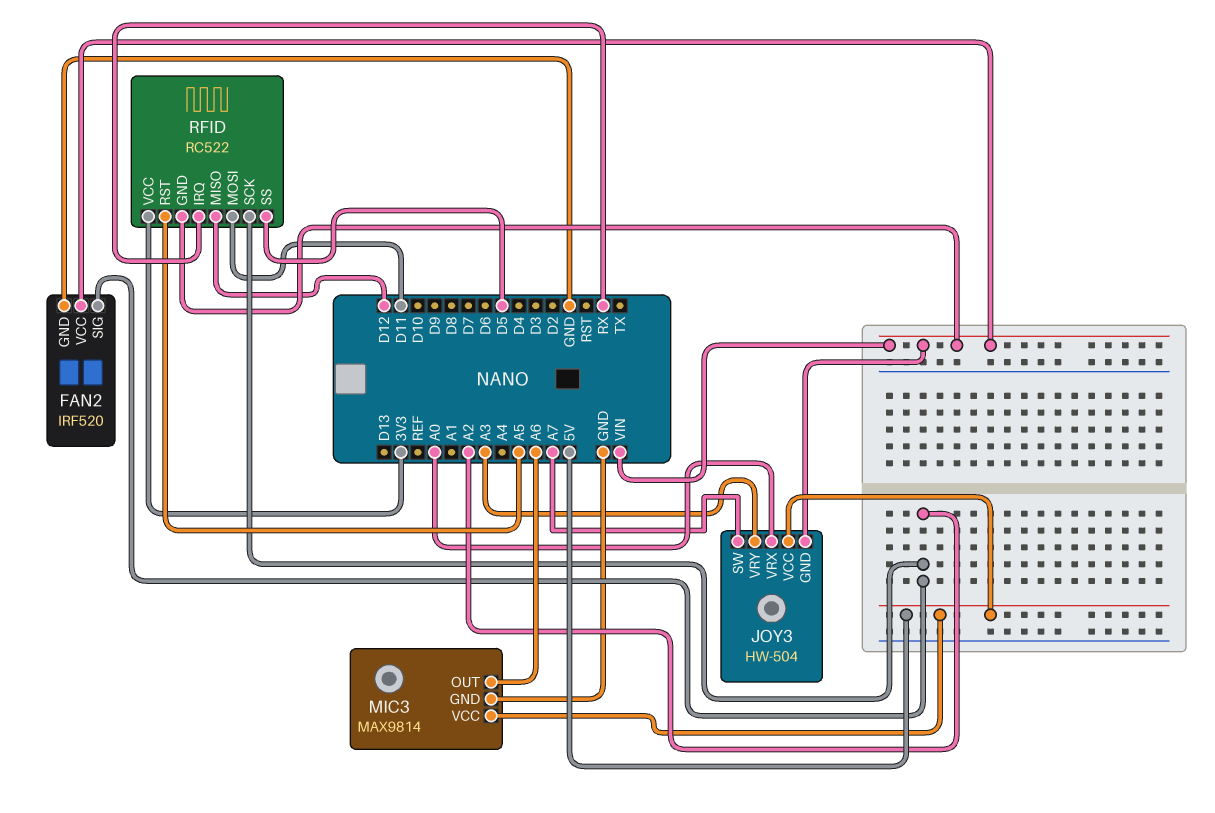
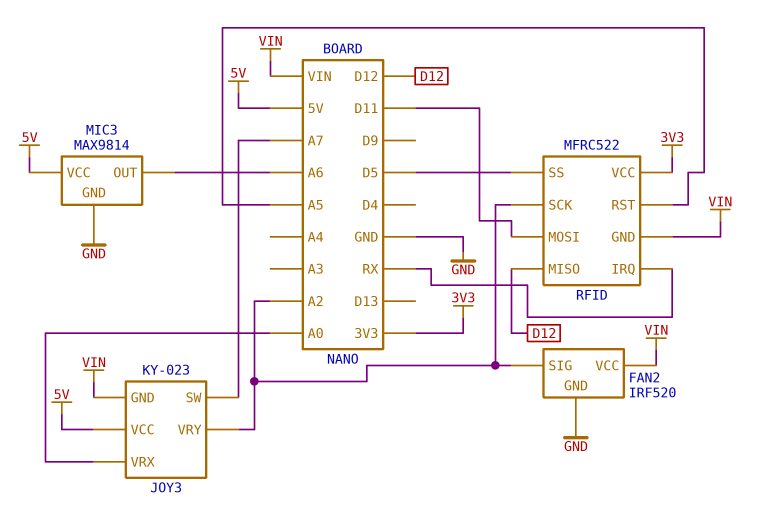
JOY3: HW-504 -> KY-023
JOY3 pin VRY: A3 -> A2
RFID: RC522 -> MFRC522

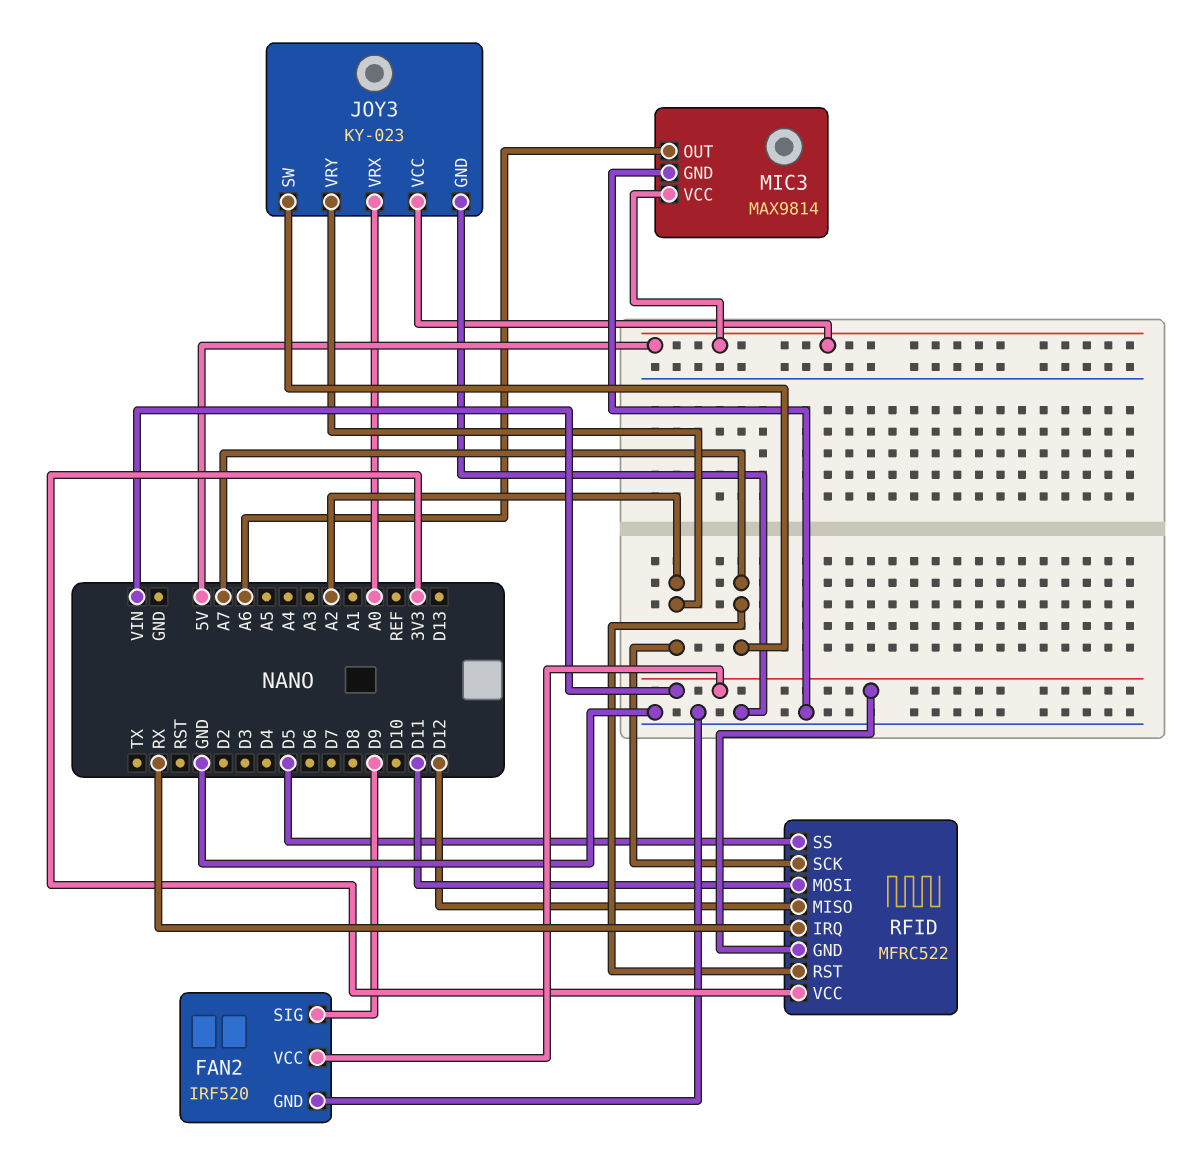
FAN2 pin SIG: A2 -> D9
JOY3 pin GND: VIN -> GND
RFID pin RST: A5 -> A7

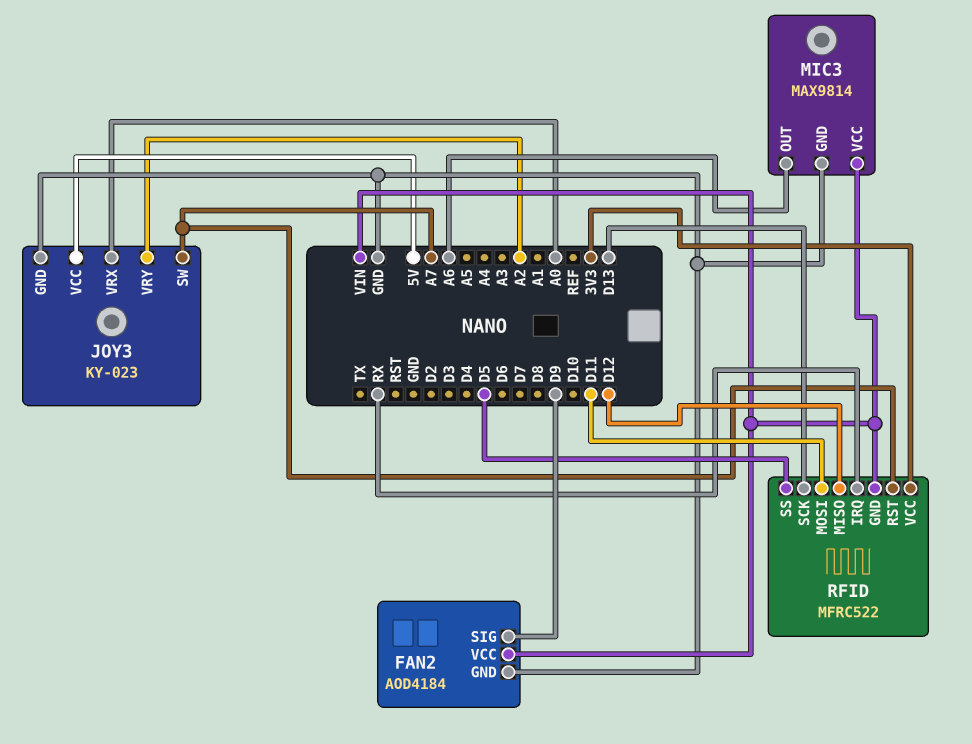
FAN2: IRF520 -> AOD4184
MIC3 pin VCC: 5V -> VIN
RFID pin SCK: A2 -> D13

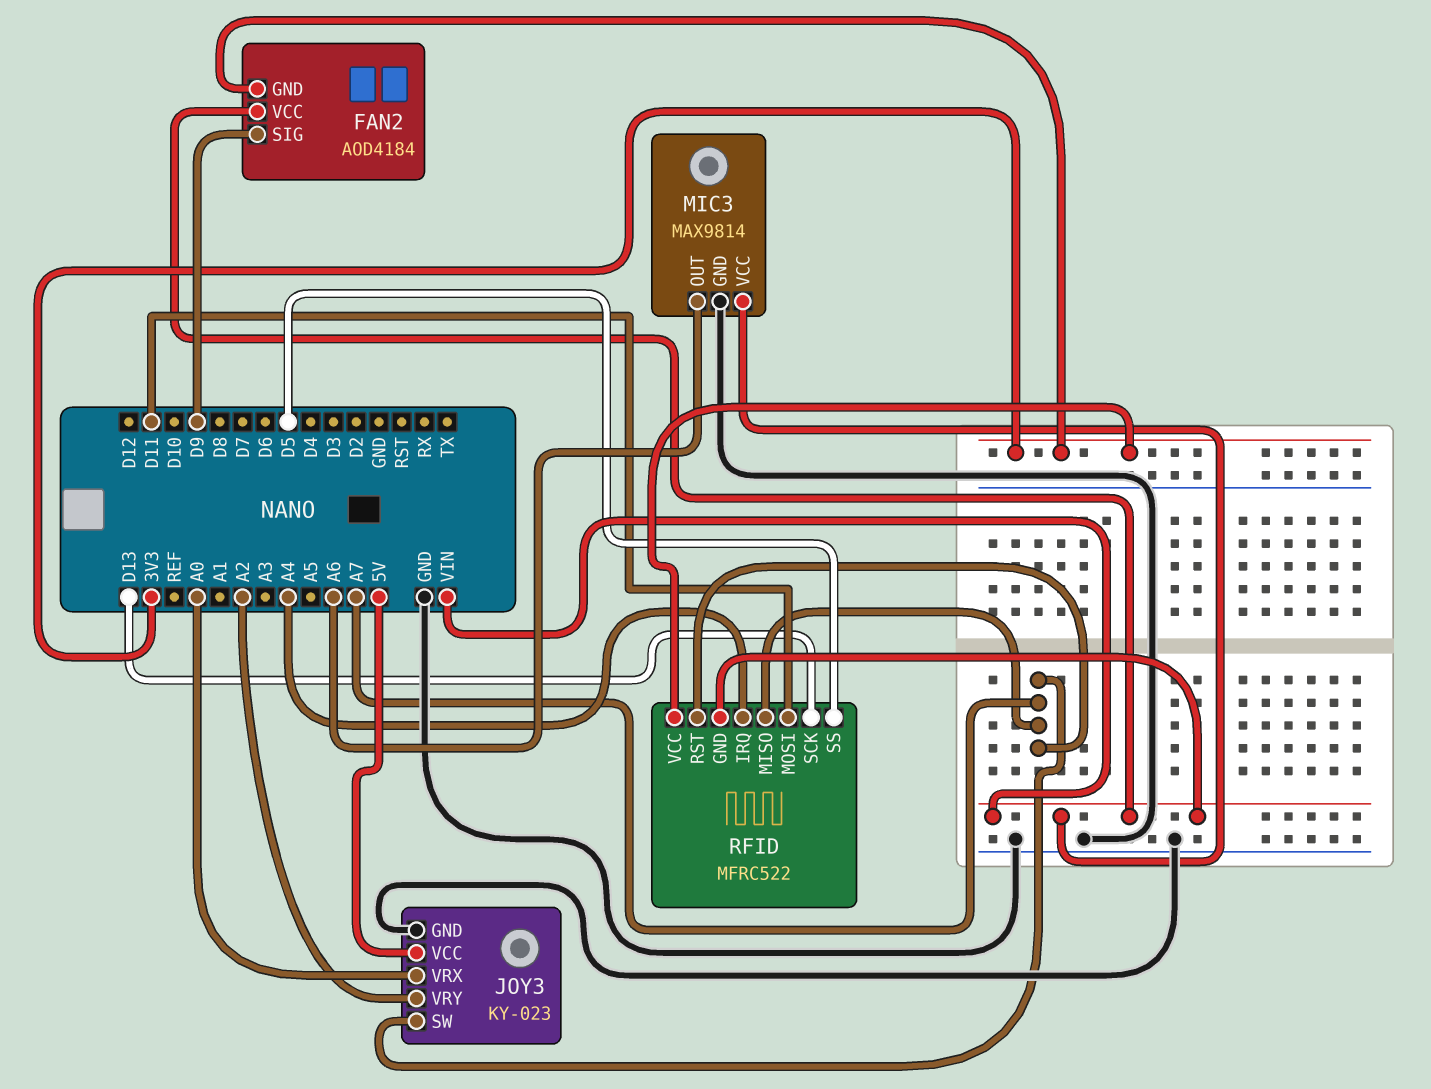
FAN2 pin GND: GND -> 3V3
RFID pin IRQ: RX -> A4
RFID pin MISO: D12 -> A7

